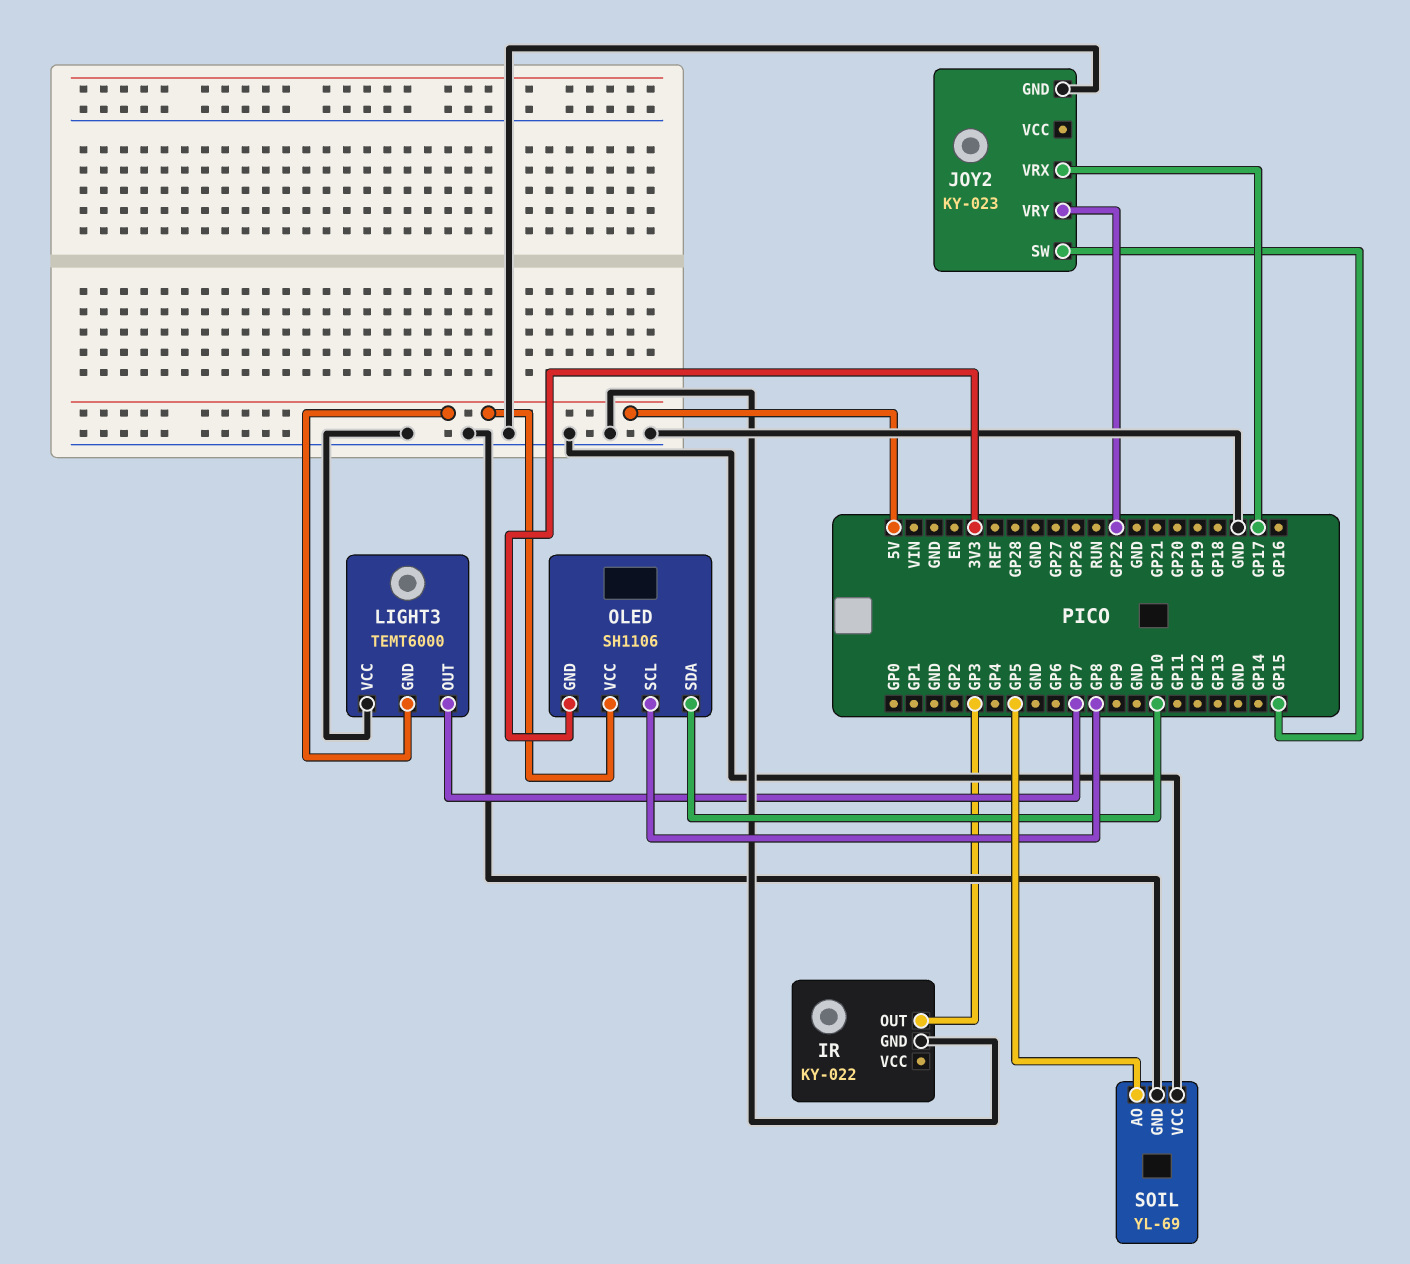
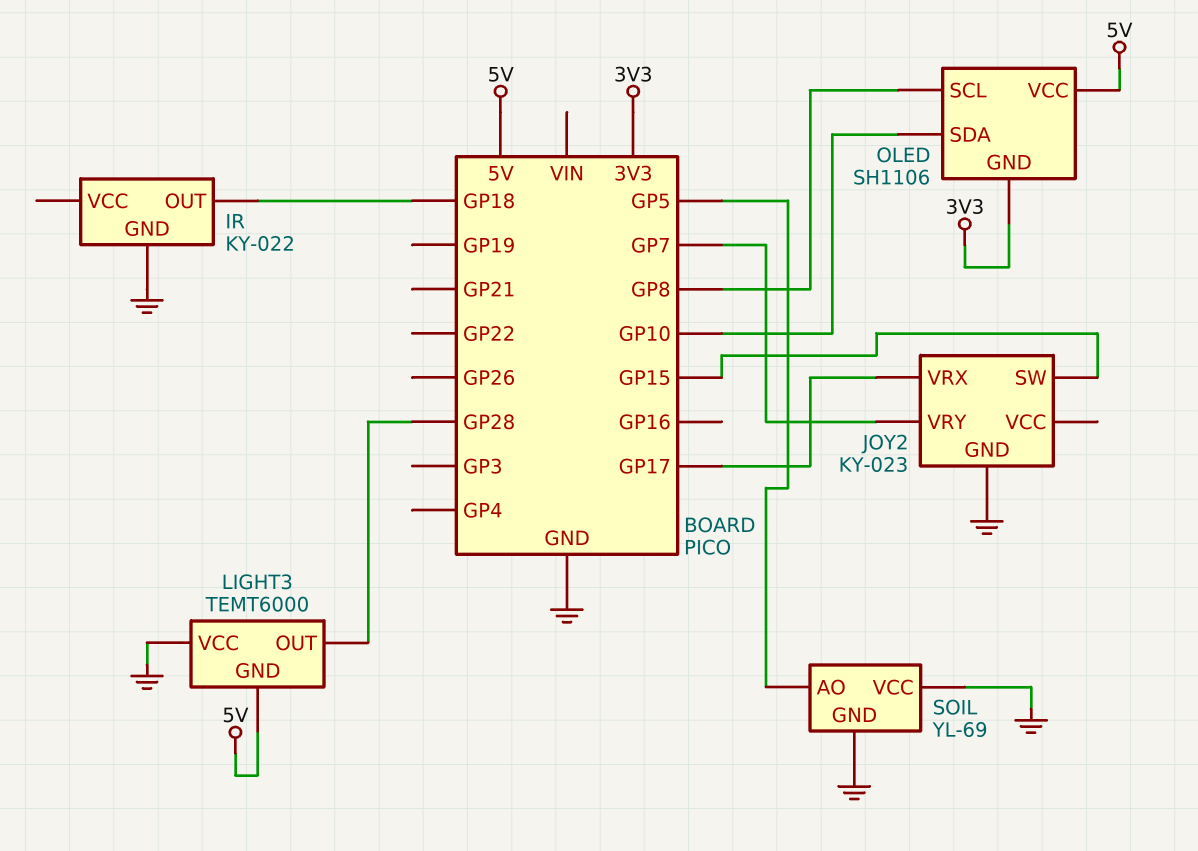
IR pin OUT: GP3 -> GP18
JOY2 pin VRY: GP22 -> GP7
LIGHT3 pin OUT: GP7 -> GP28

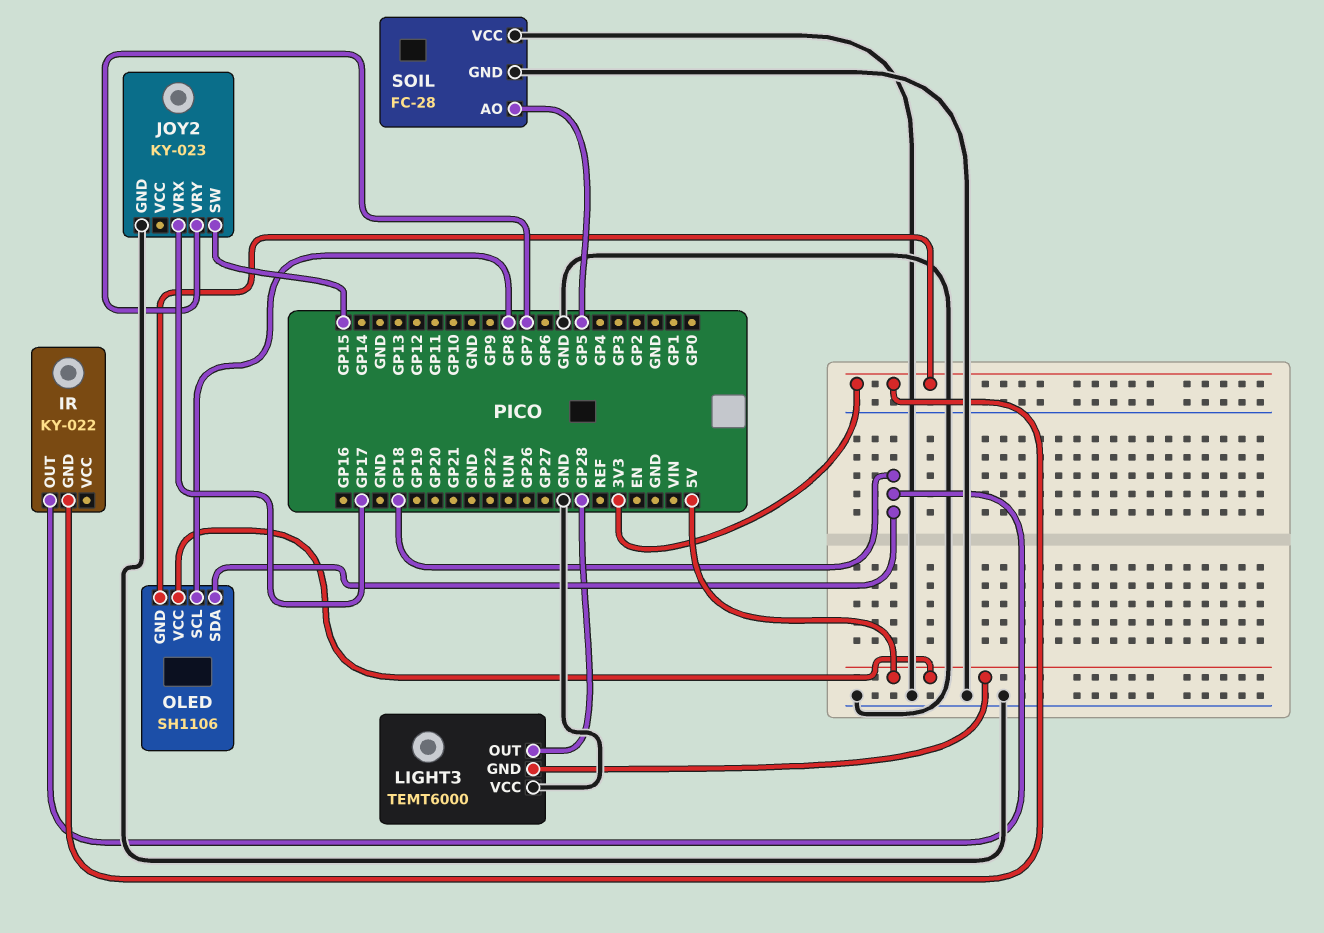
IR pin GND: GND -> 3V3
OLED pin SDA: GP10 -> GP18
SOIL: YL-69 -> FC-28

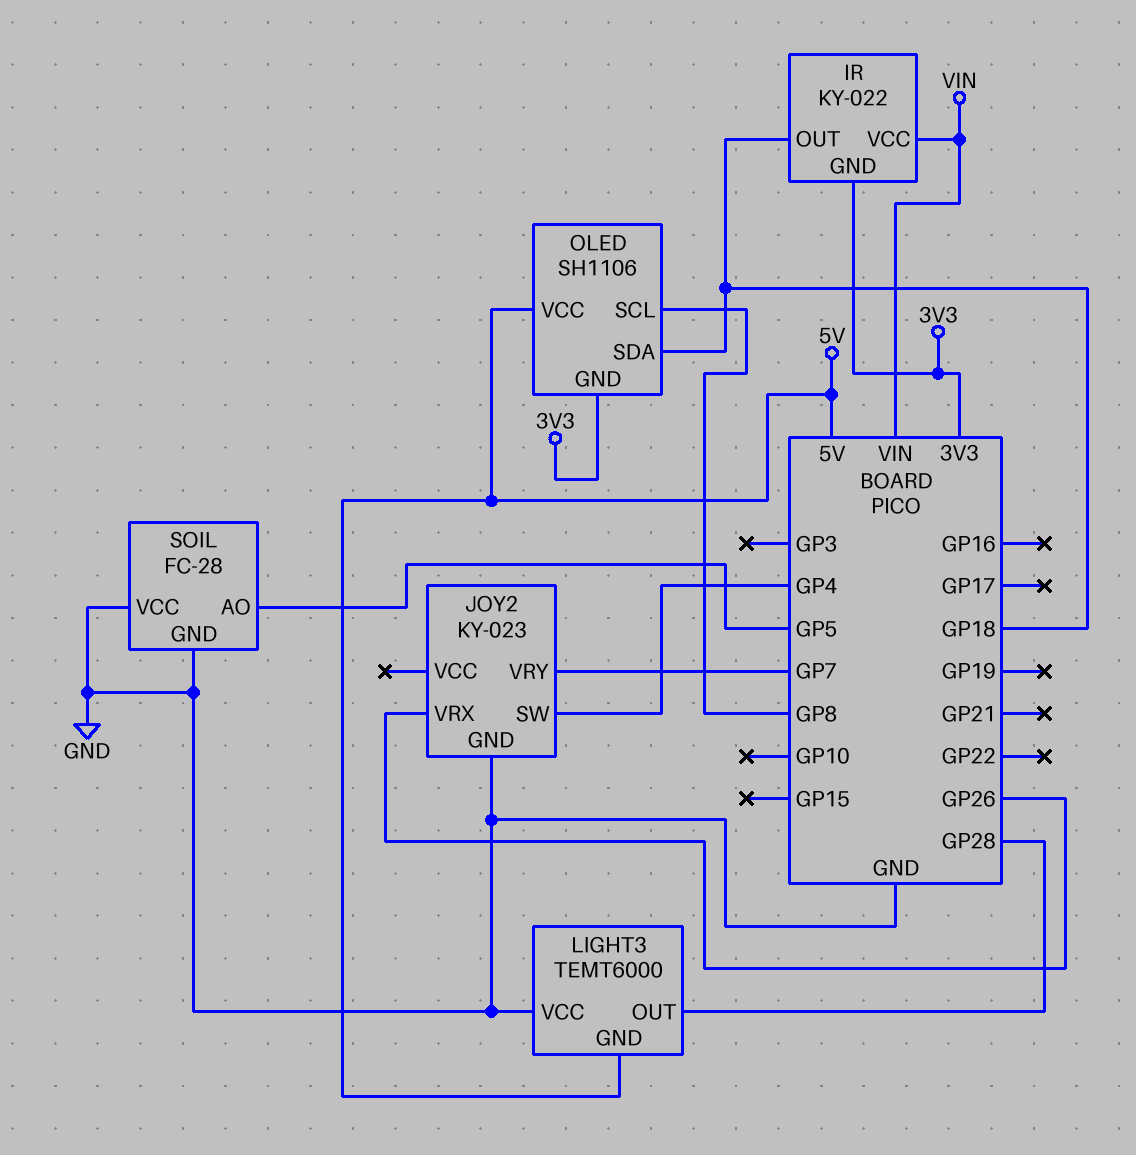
IR pin VCC: none -> VIN
JOY2 pin SW: GP15 -> GP4
JOY2 pin VRX: GP17 -> GP26

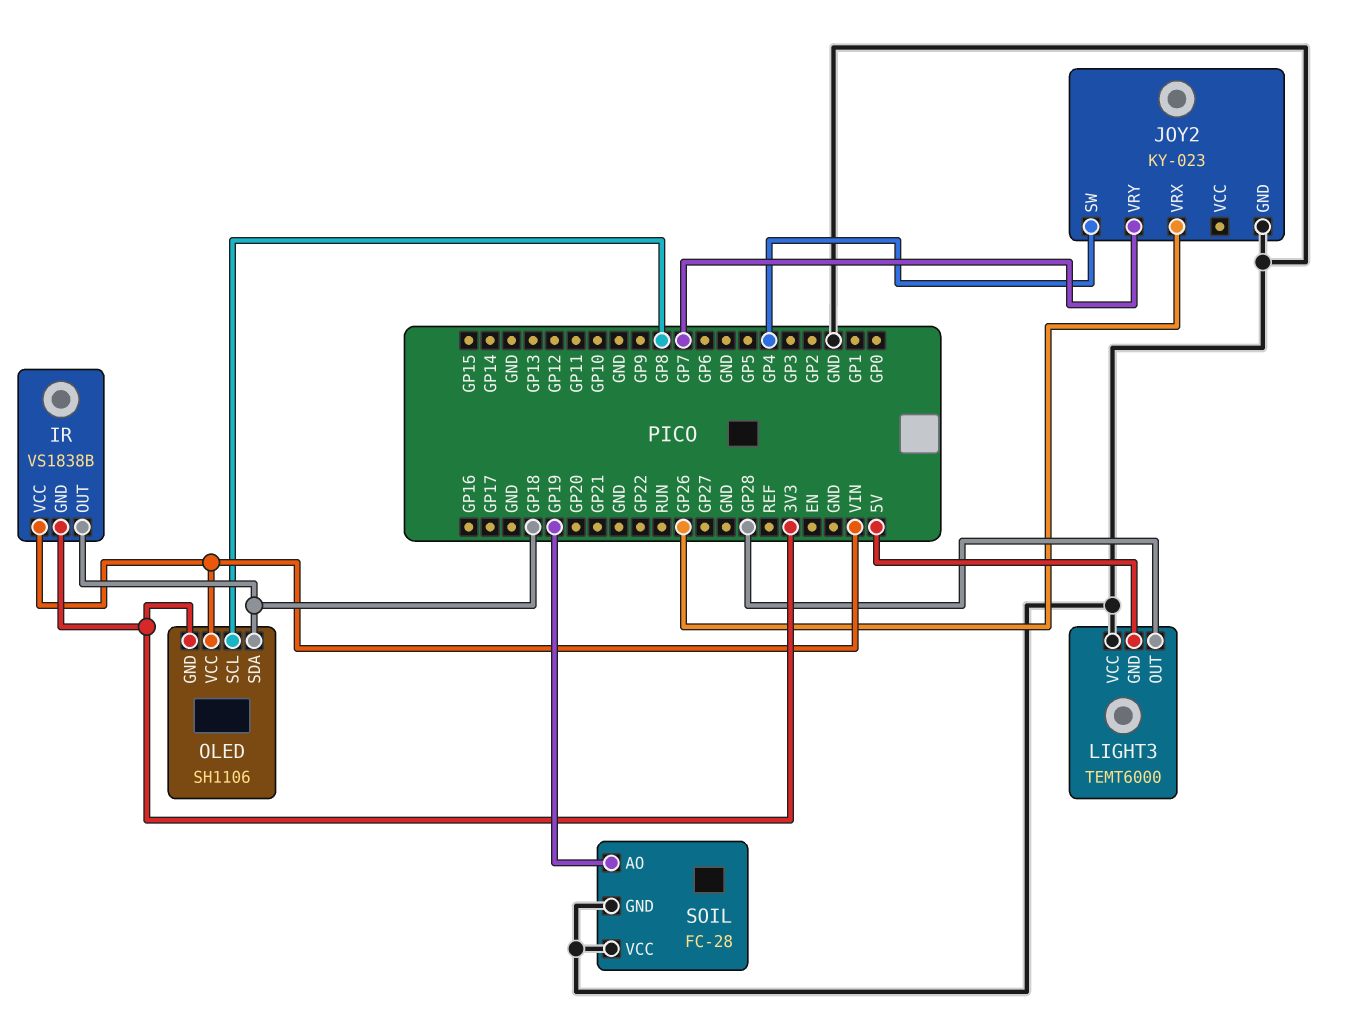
IR: KY-022 -> VS1838B
OLED pin VCC: 5V -> VIN
SOIL pin AO: GP5 -> GP19

